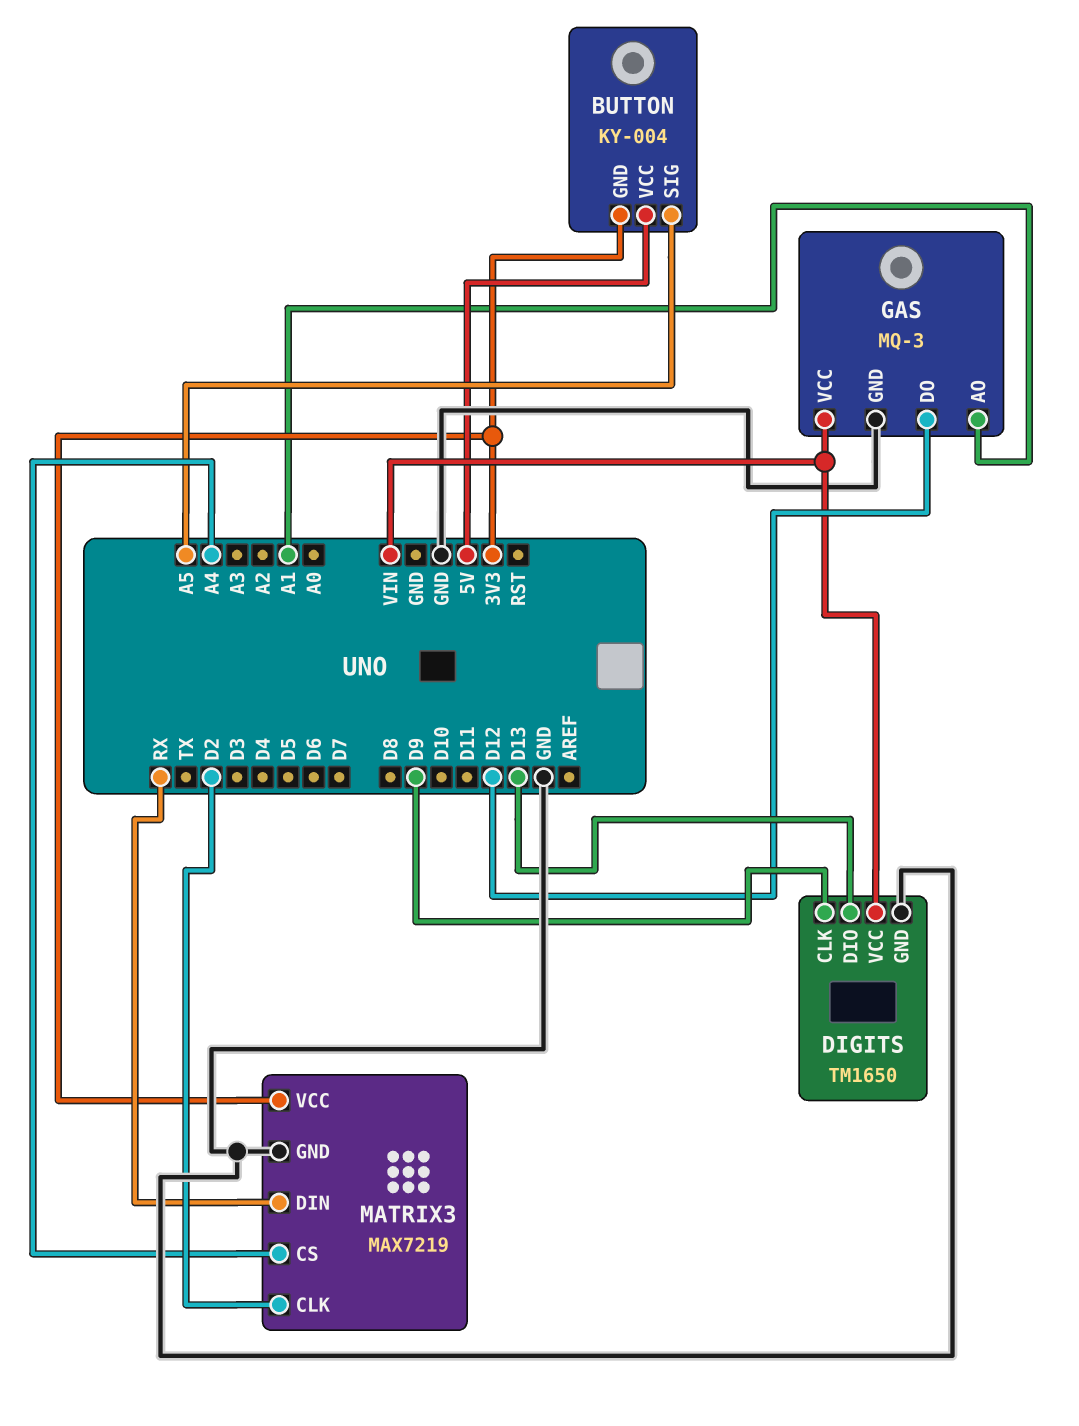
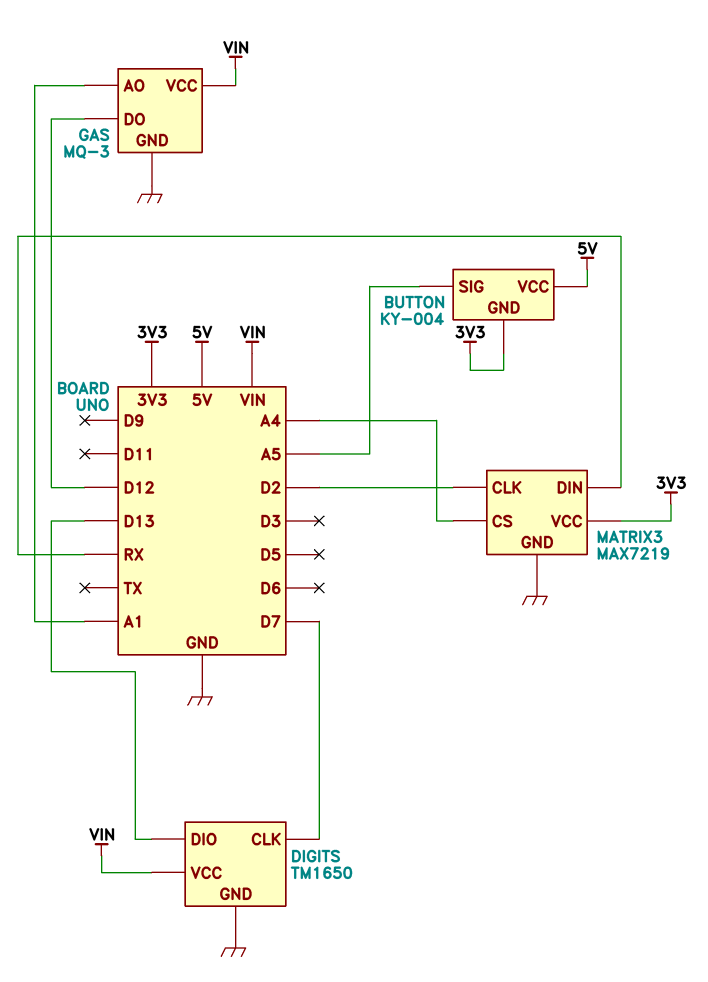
DIGITS pin CLK: D9 -> D7

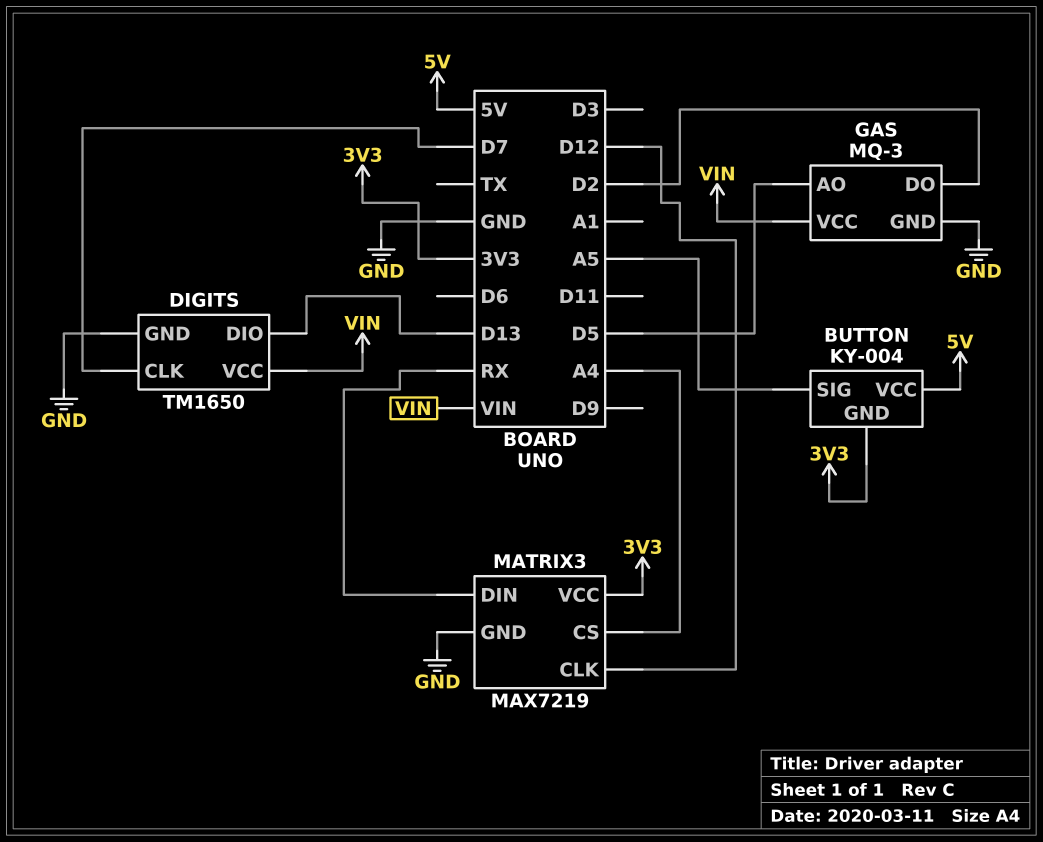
GAS pin AO: A1 -> D5
GAS pin DO: D12 -> D2
MATRIX3 pin CLK: D2 -> D12

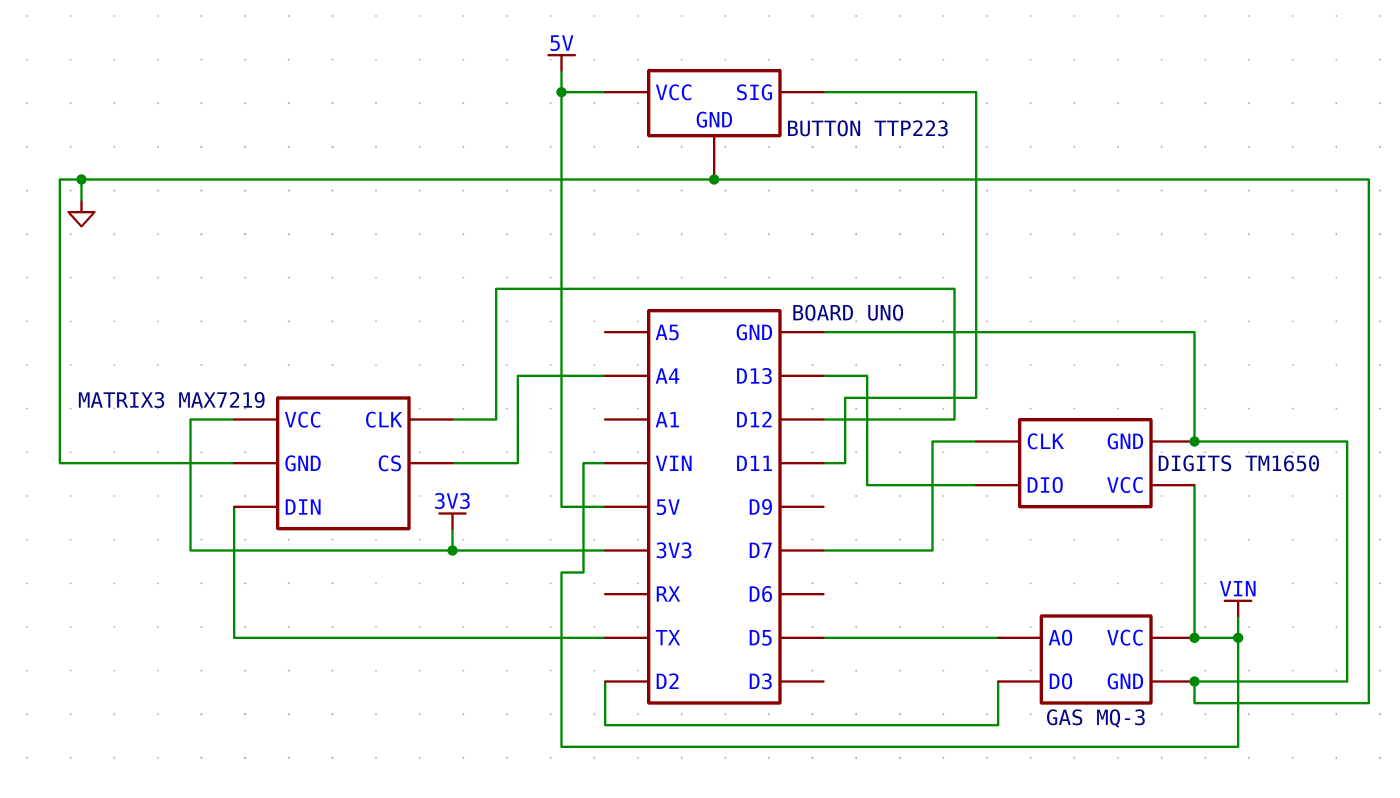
BUTTON: KY-004 -> TTP223
BUTTON pin GND: 3V3 -> GND
BUTTON pin SIG: A5 -> D11
MATRIX3 pin DIN: RX -> TX

